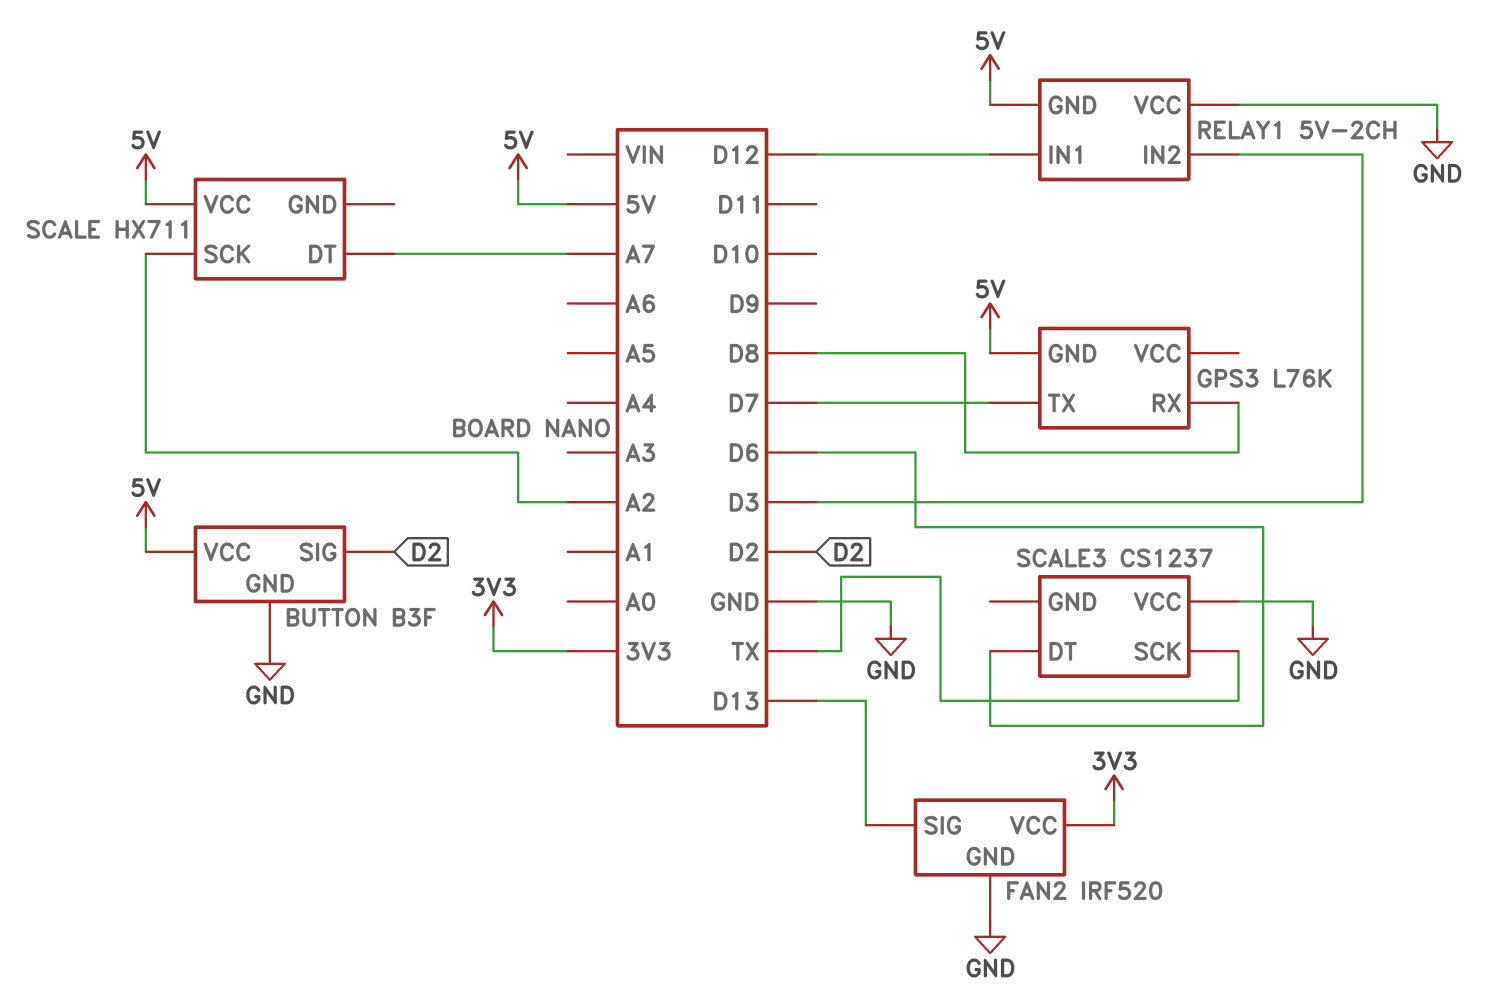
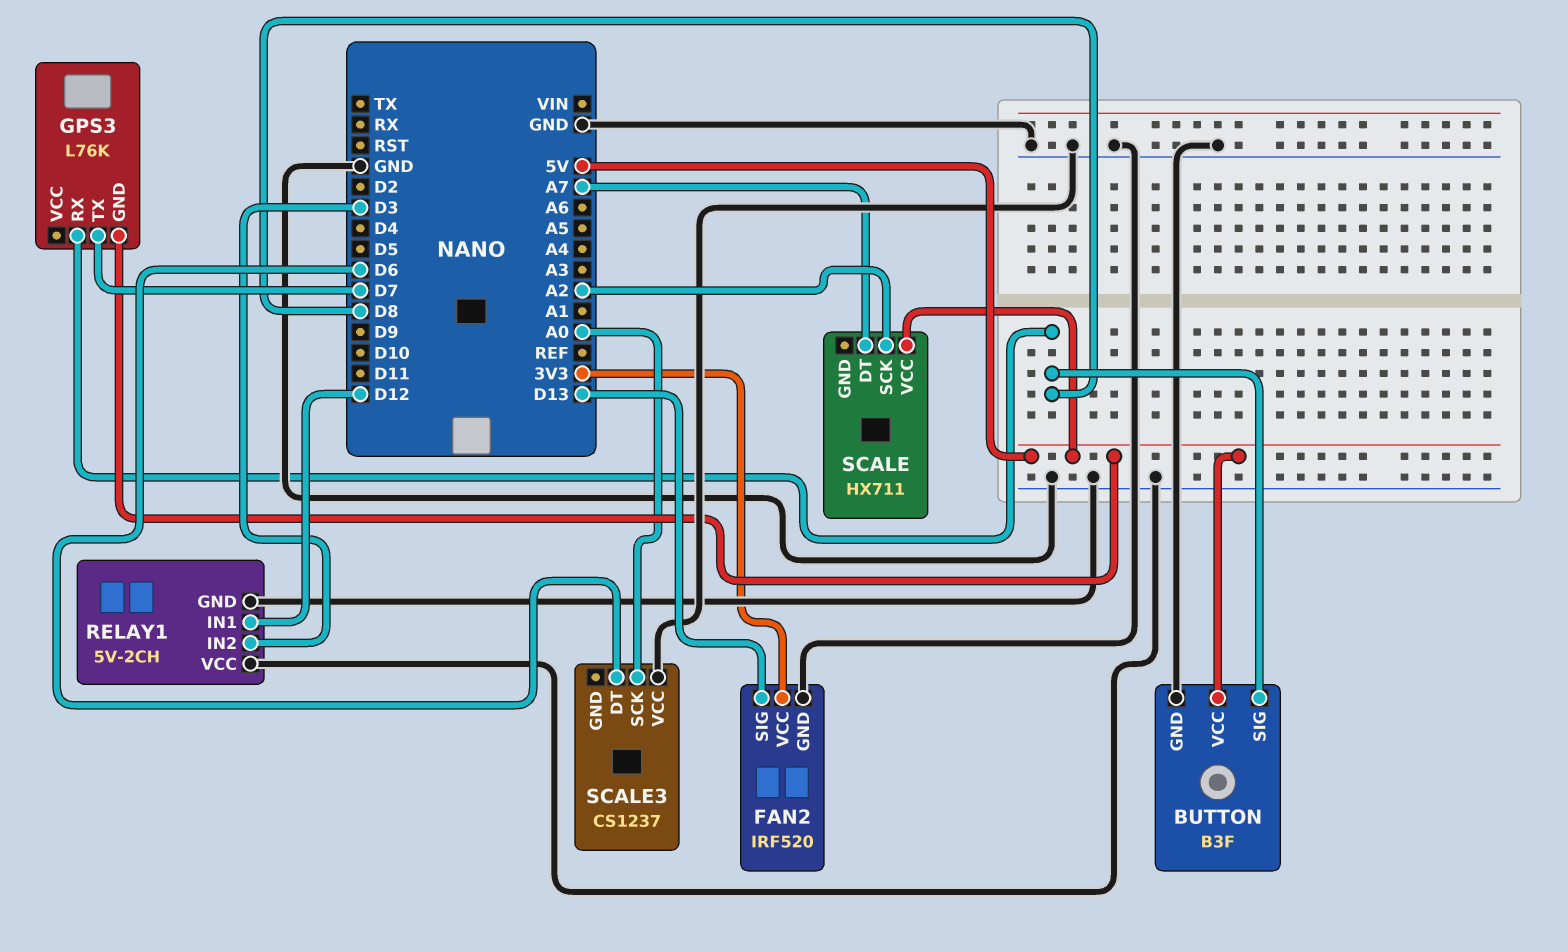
BUTTON pin SIG: D2 -> D8
RELAY1 pin GND: 5V -> GND
SCALE3 pin SCK: TX -> A0

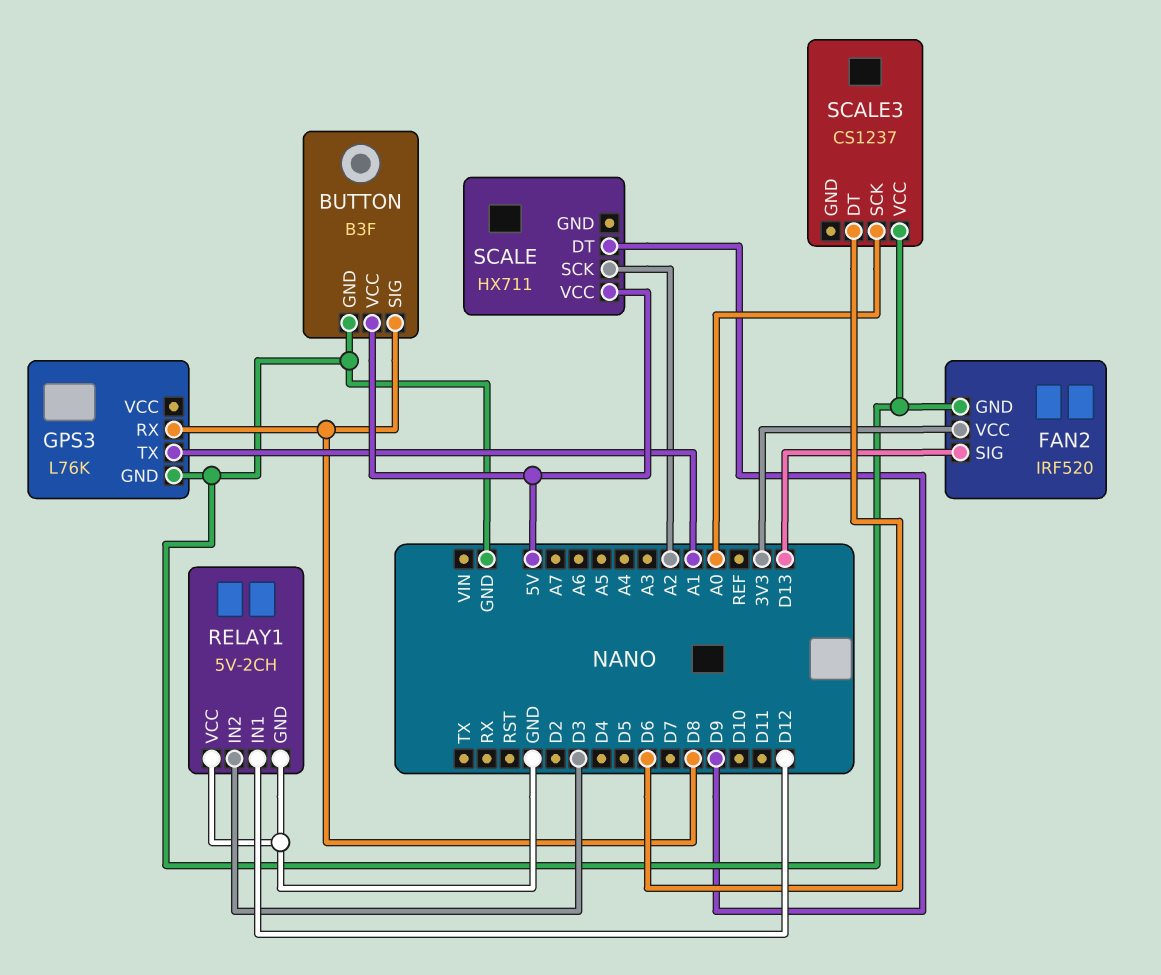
GPS3 pin GND: 5V -> GND
GPS3 pin TX: D7 -> A1
SCALE pin DT: A7 -> D9

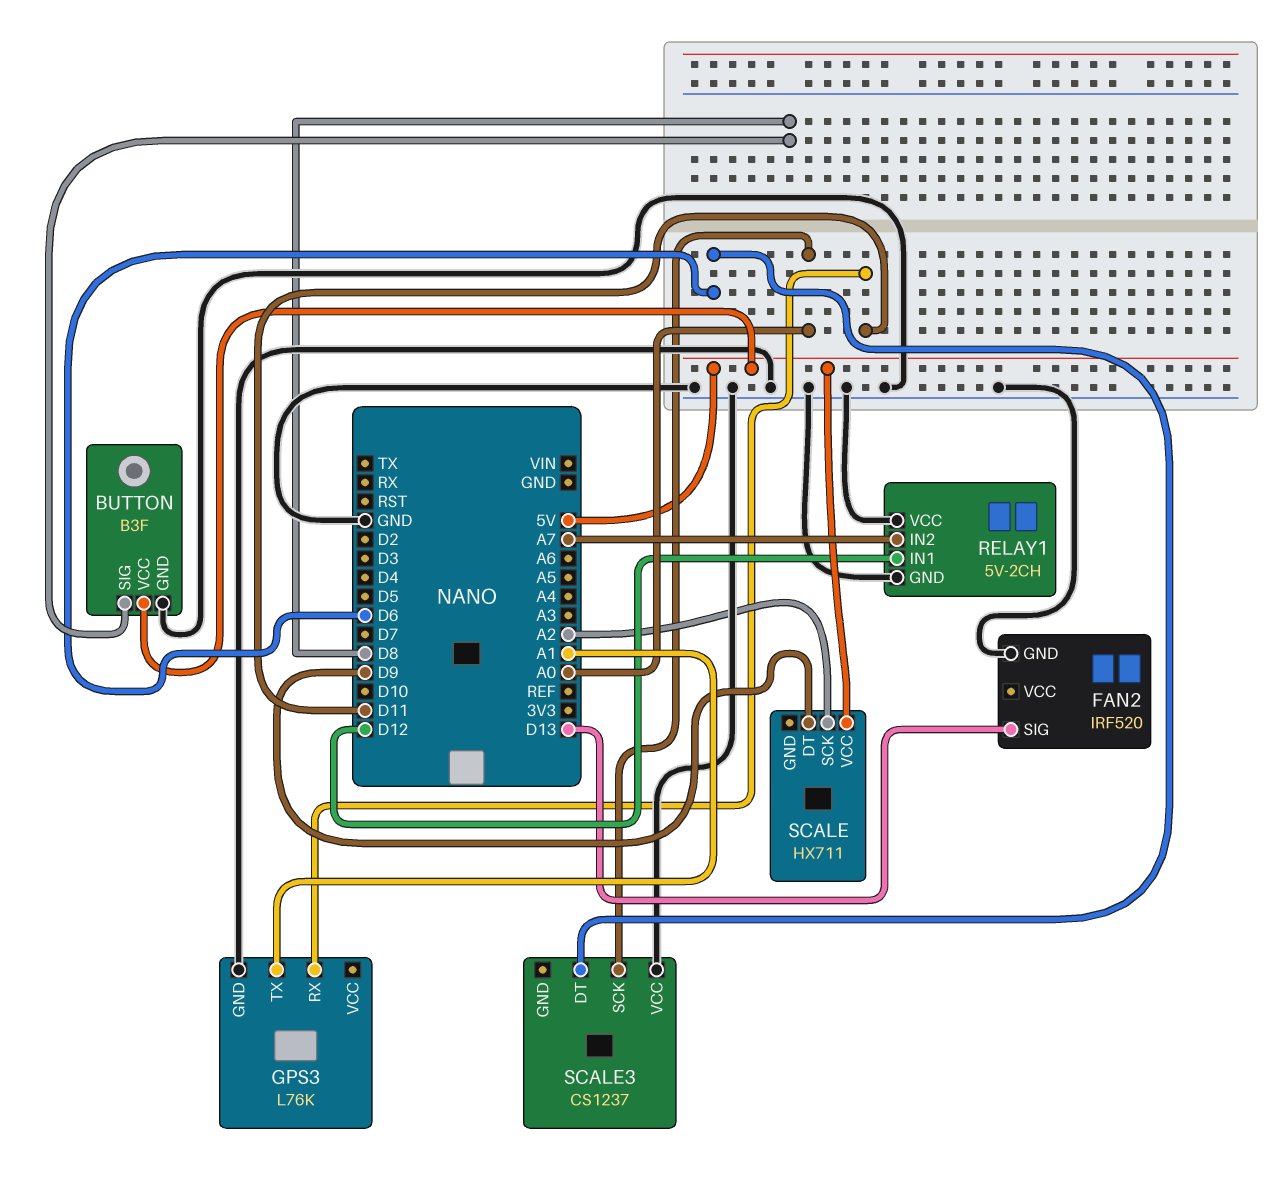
FAN2 pin VCC: 3V3 -> none
GPS3 pin RX: D8 -> D11
RELAY1 pin IN2: D3 -> A7

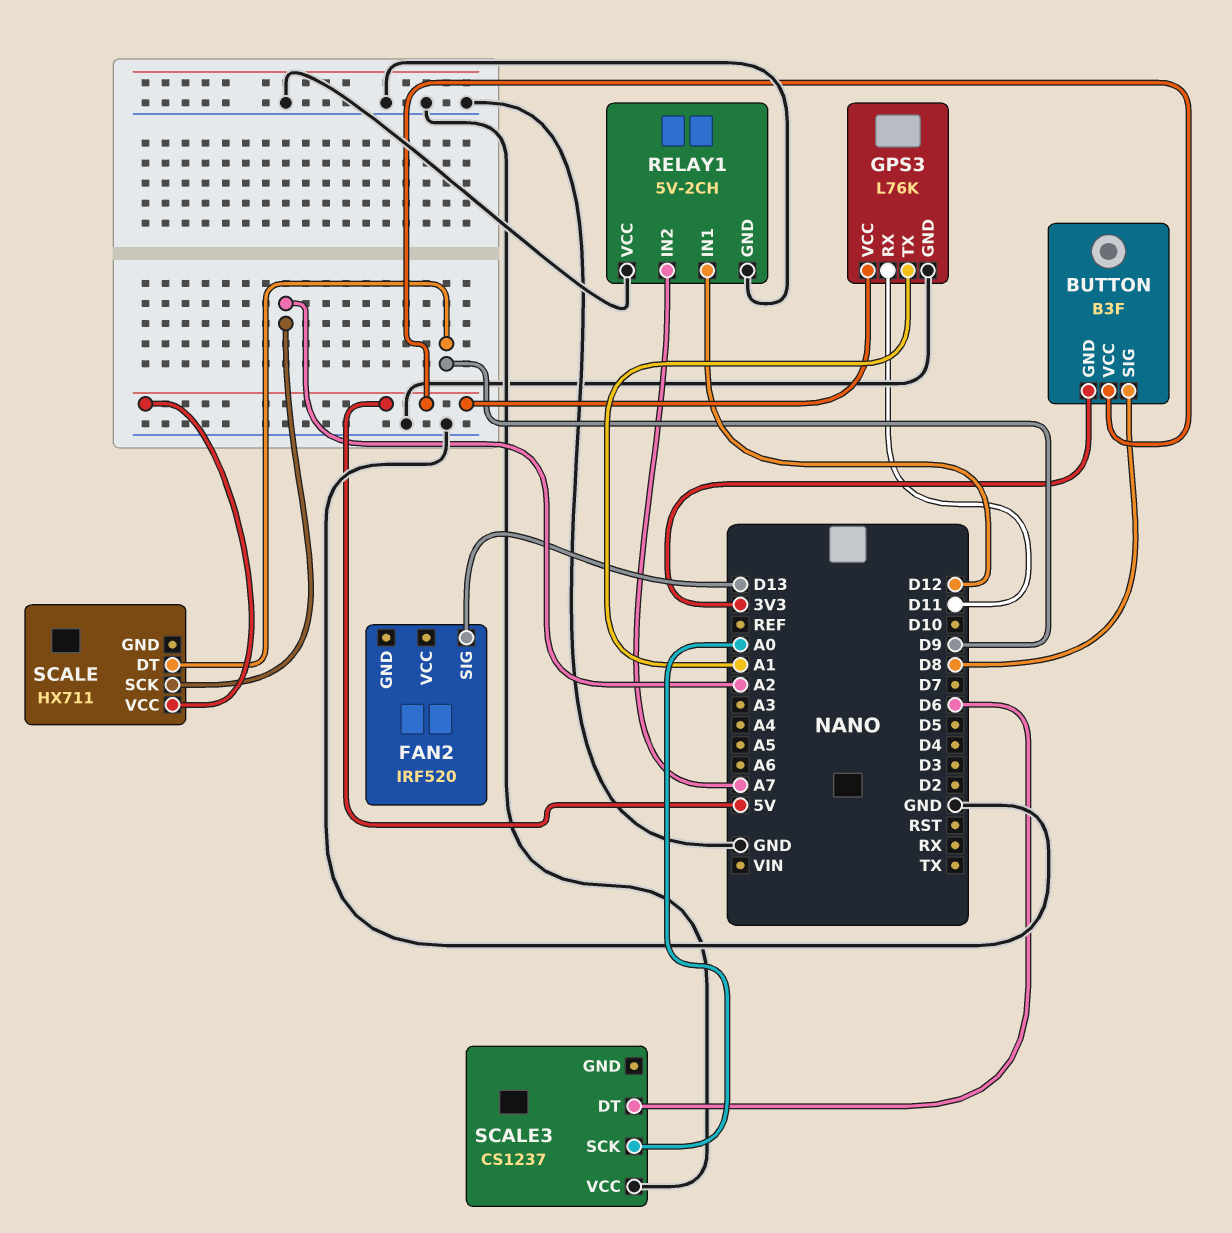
BUTTON pin GND: GND -> 3V3
FAN2 pin GND: GND -> none
GPS3 pin VCC: none -> 5V

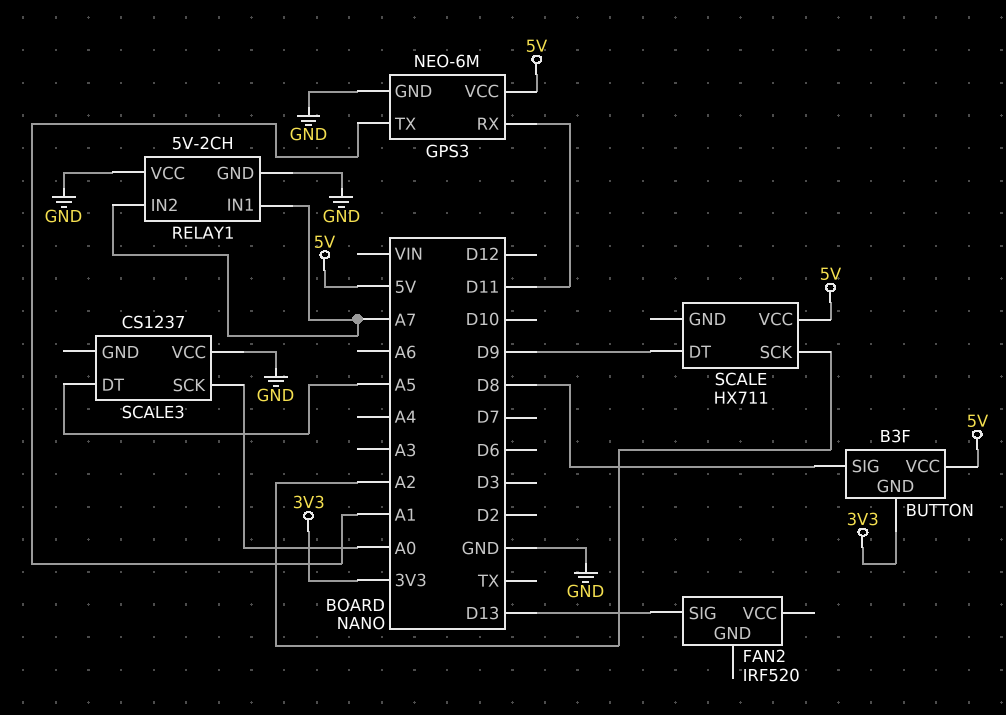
GPS3: L76K -> NEO-6M
RELAY1 pin IN1: D12 -> A7
SCALE3 pin DT: D6 -> A5

